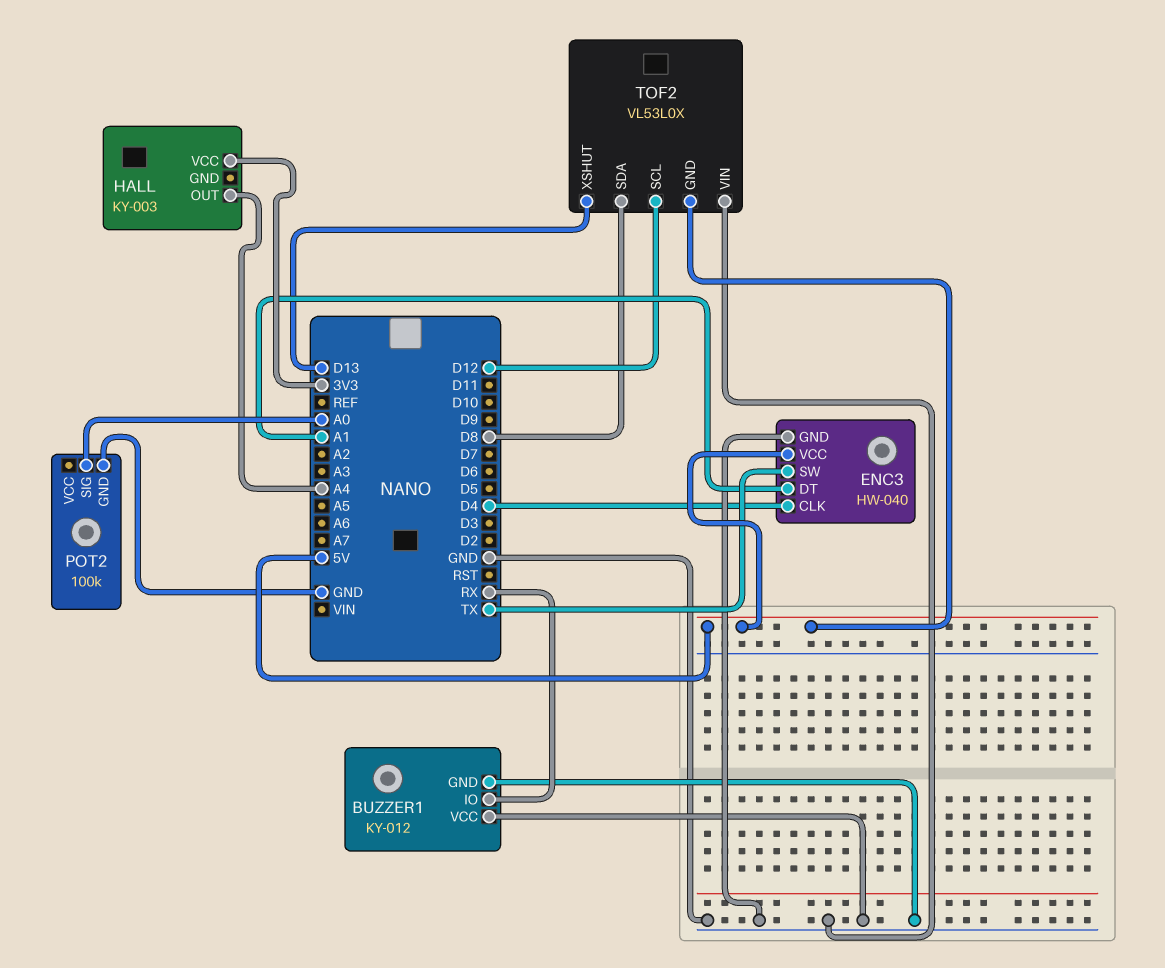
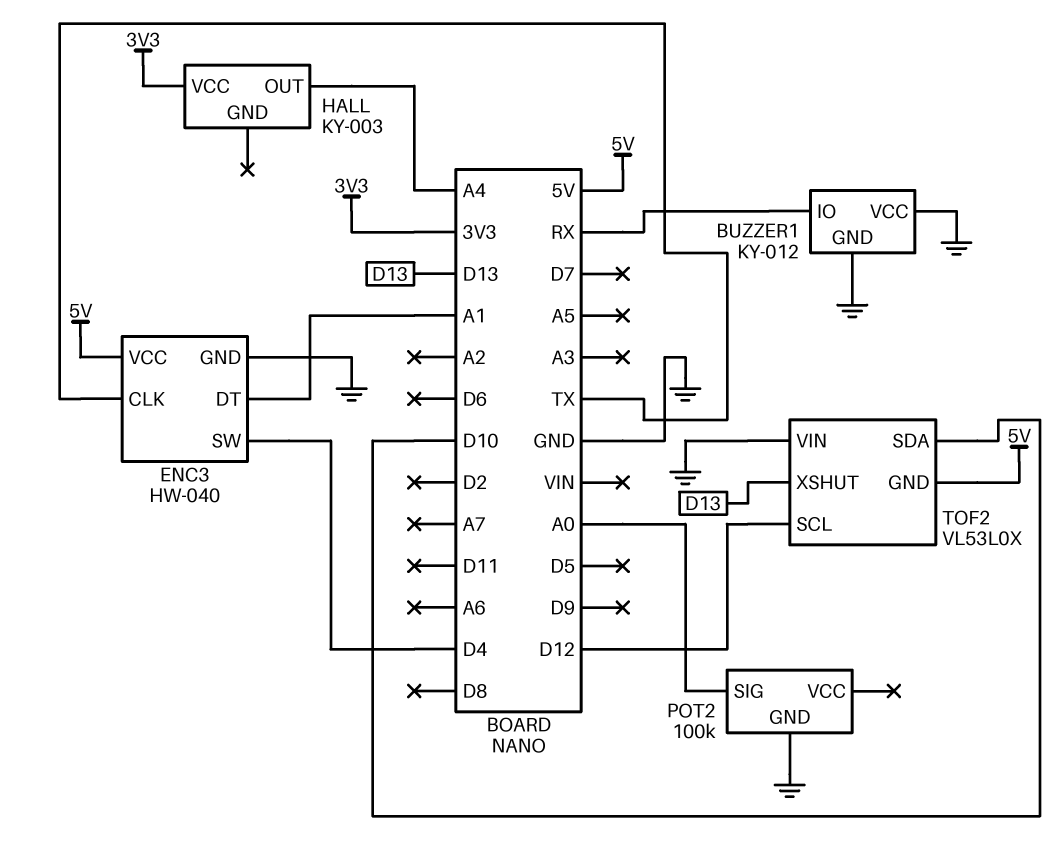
ENC3 pin CLK: D4 -> TX
ENC3 pin SW: TX -> D4
TOF2 pin SDA: D8 -> D10

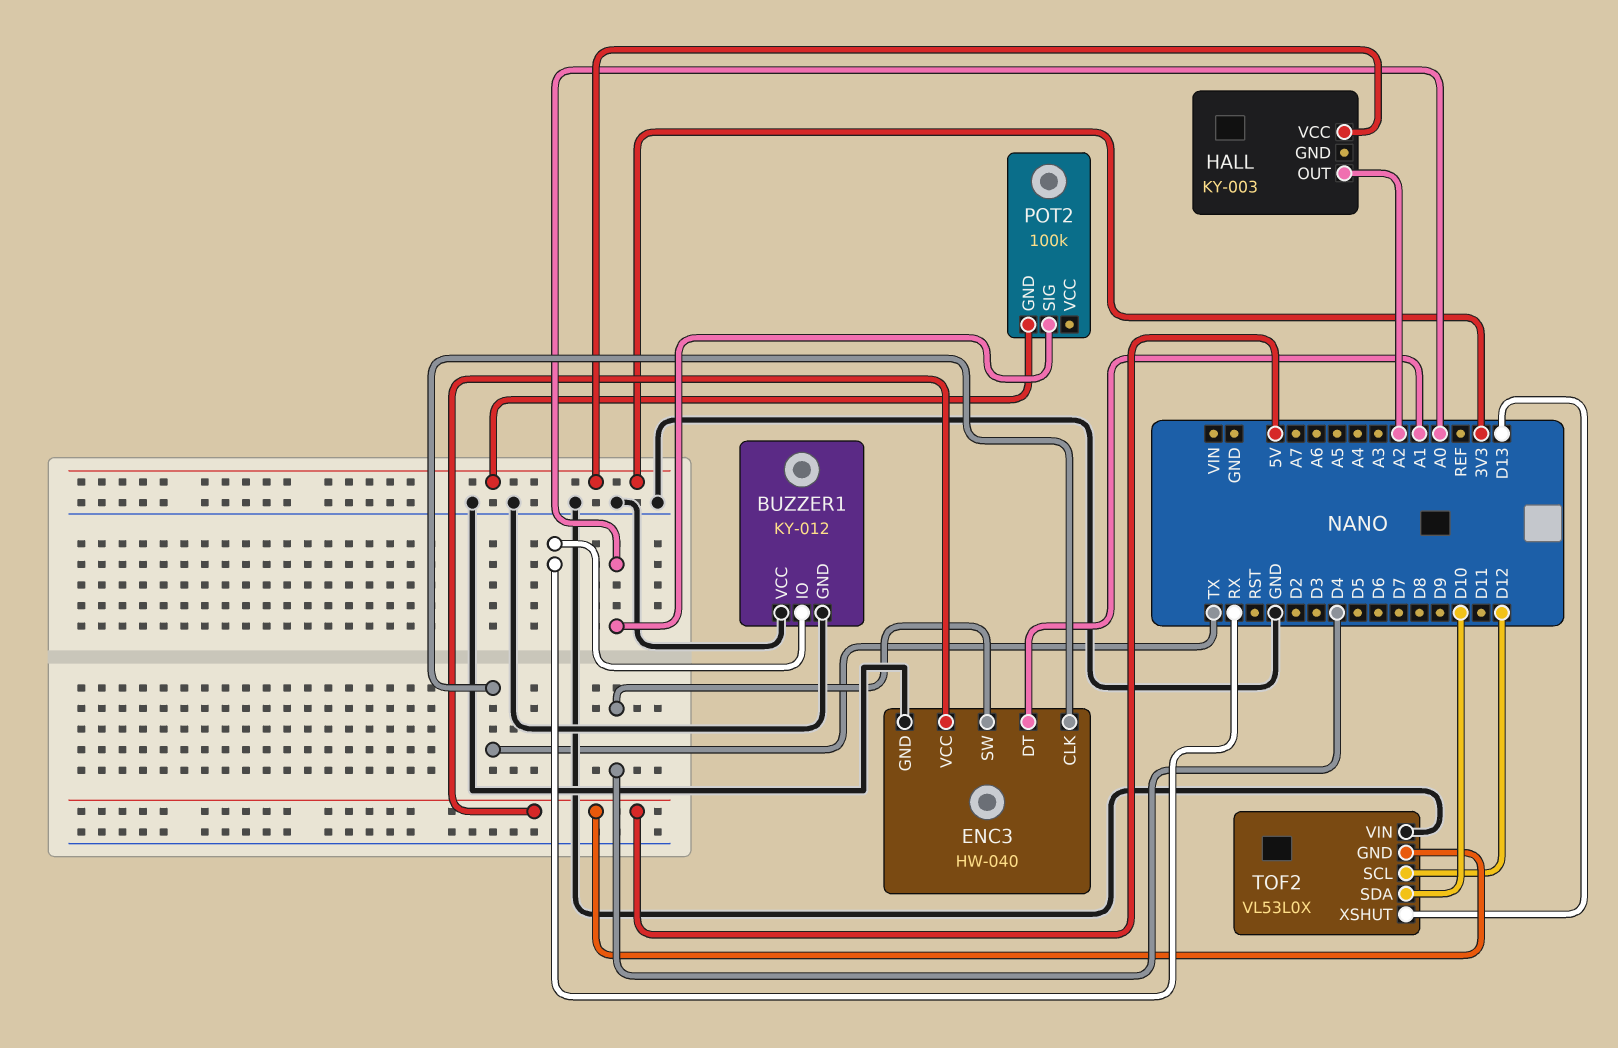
HALL pin OUT: A4 -> A2
POT2 pin GND: GND -> 3V3

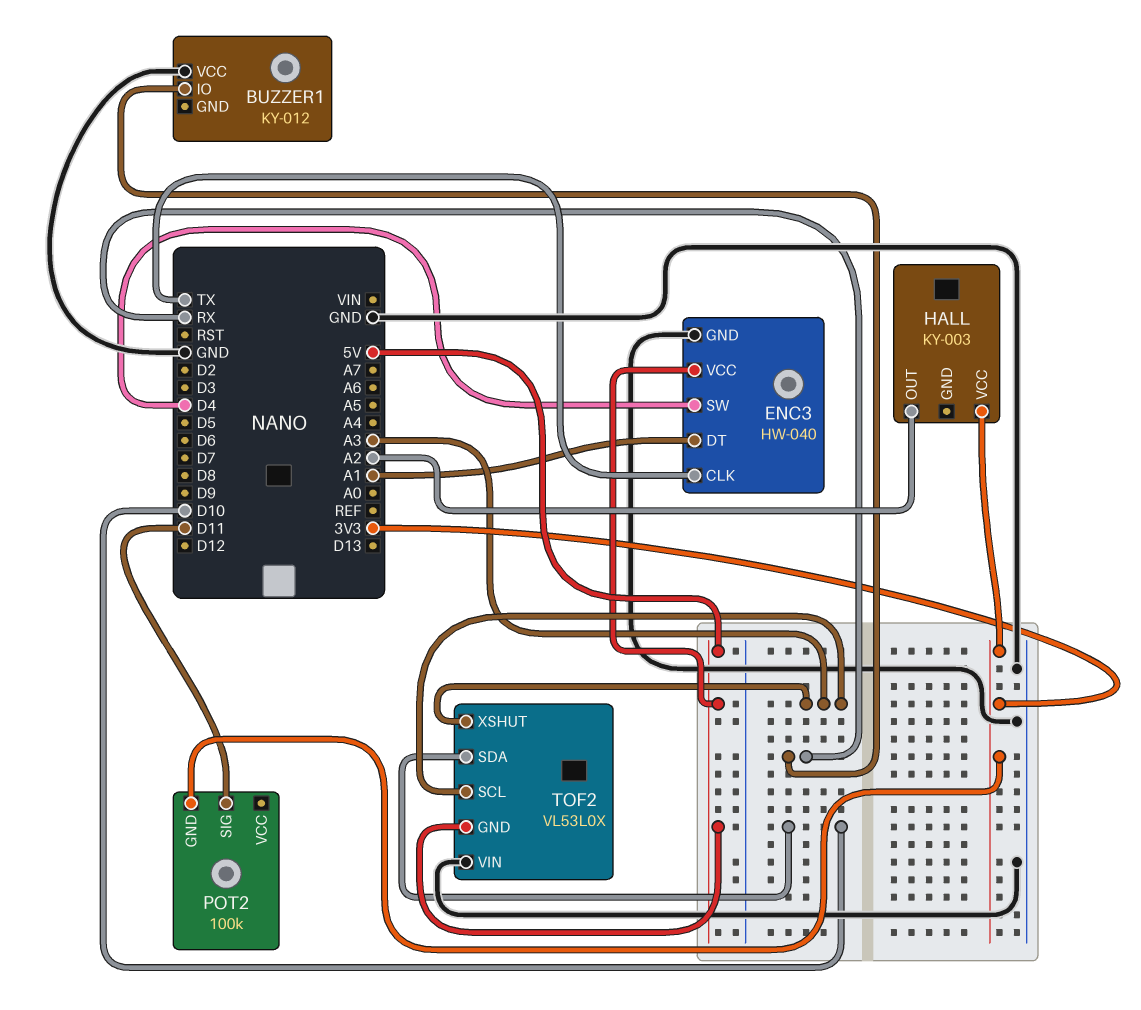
BUZZER1 pin GND: GND -> none
POT2 pin SIG: A0 -> D11
TOF2 pin SCL: D12 -> A3
TOF2 pin XSHUT: D13 -> A3

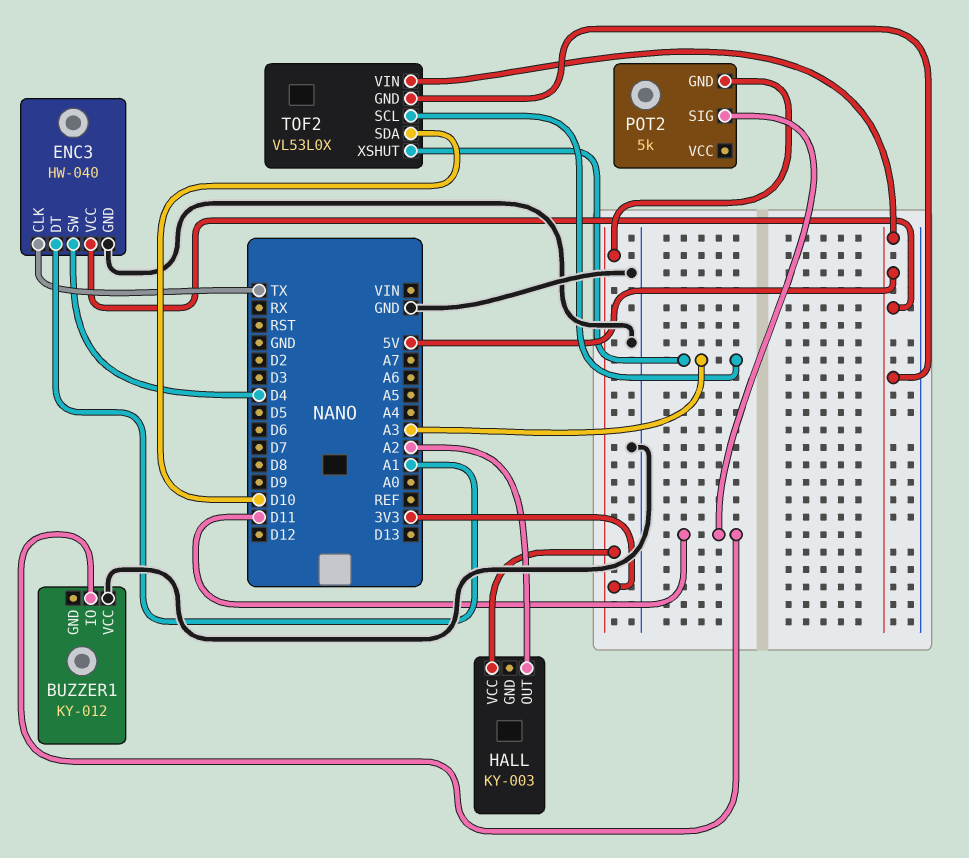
BUZZER1 pin IO: RX -> D11
POT2: 100k -> 5k
TOF2 pin VIN: GND -> 5V

